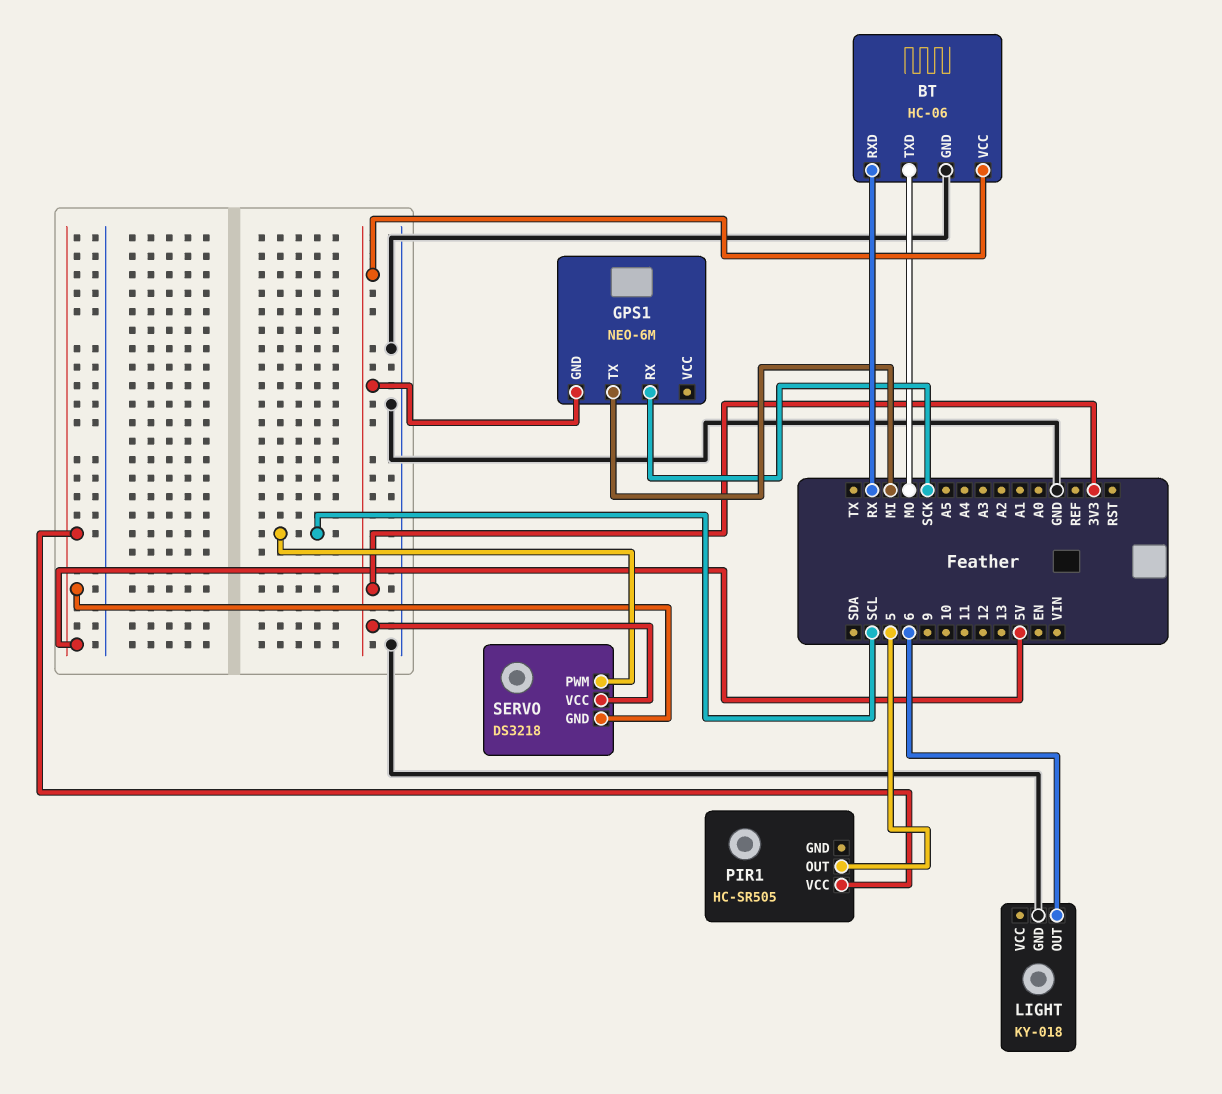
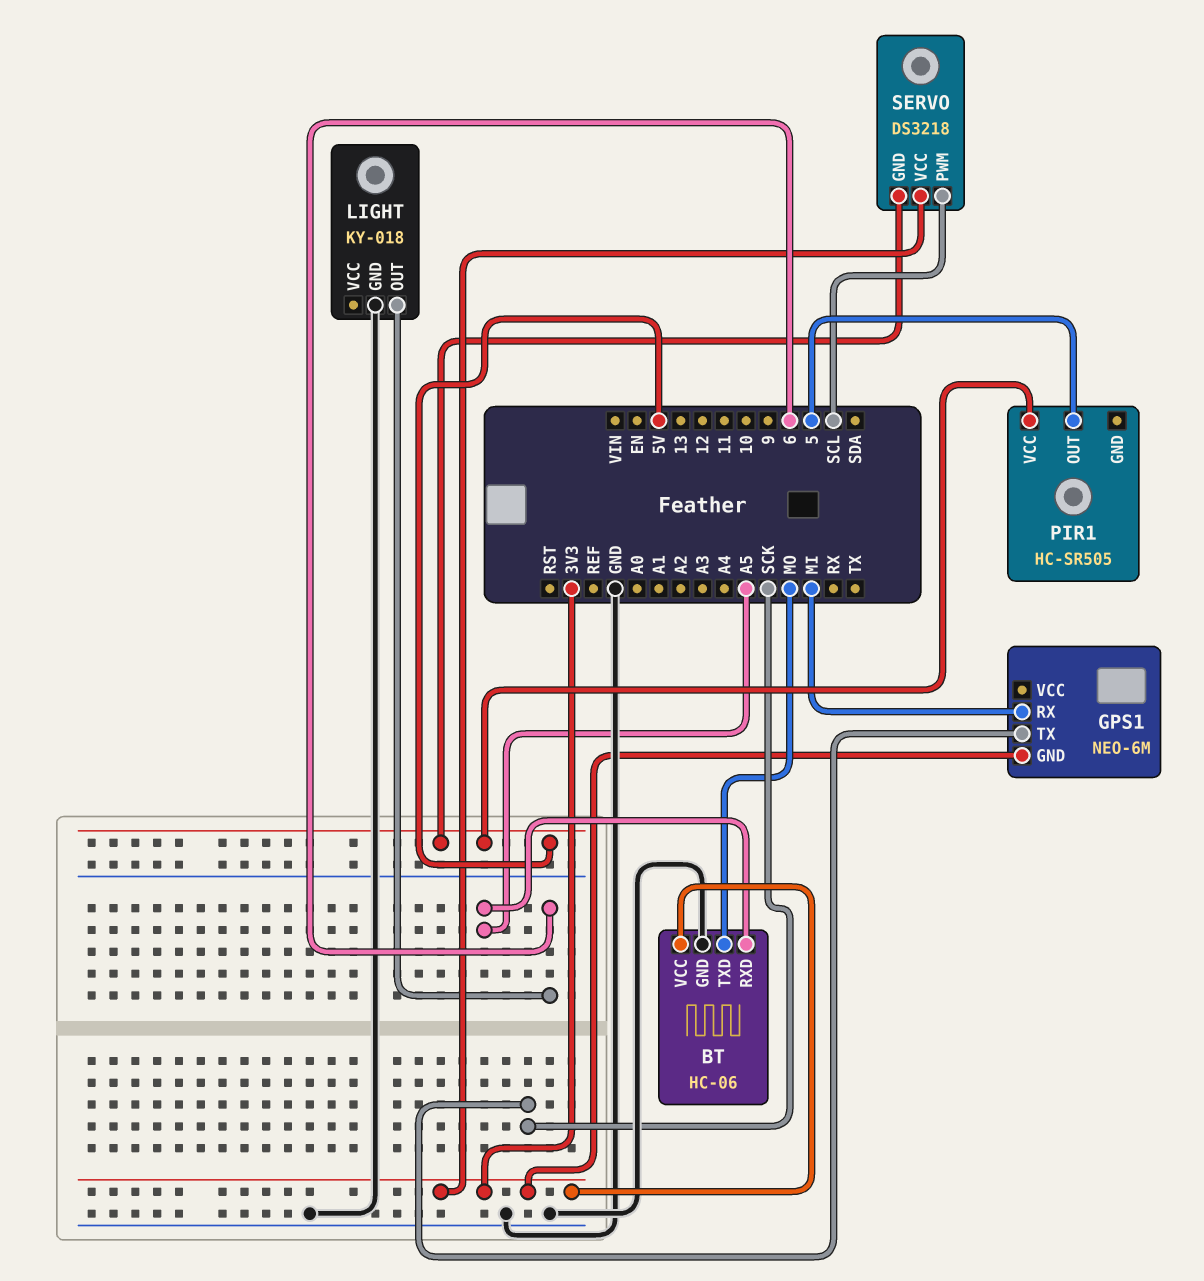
BT pin RXD: RX -> A5
GPS1 pin RX: SCK -> MI
GPS1 pin TX: MI -> SCK

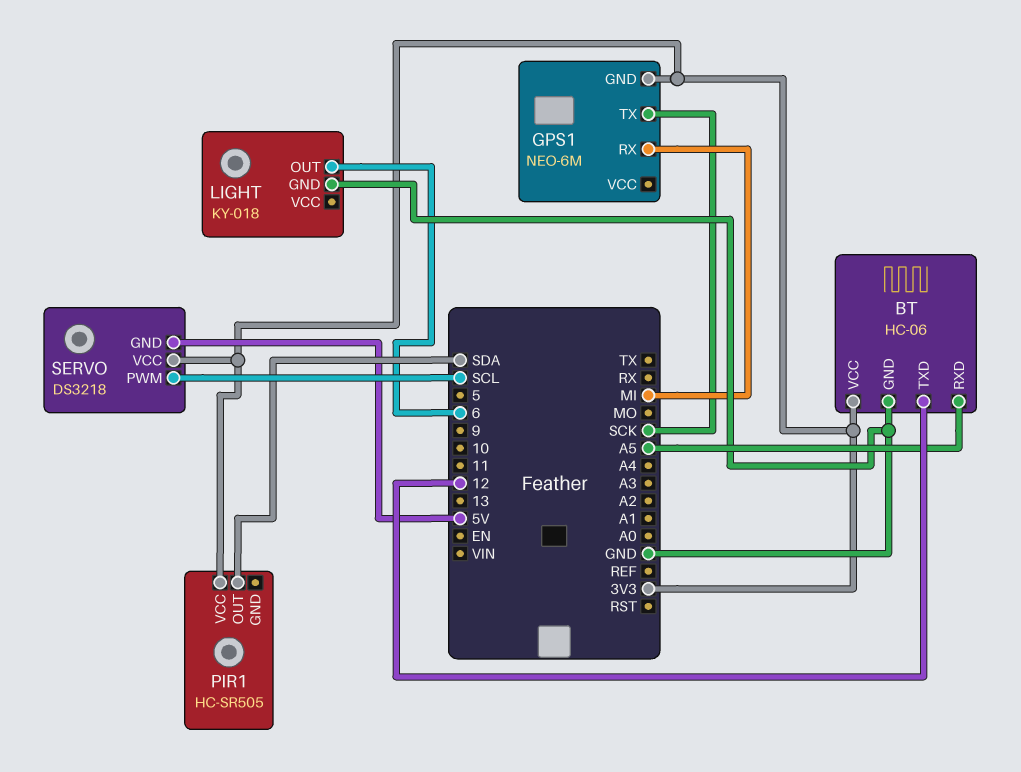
BT pin TXD: MO -> 12
PIR1 pin OUT: 5 -> SDA
PIR1 pin VCC: 5V -> 3V3

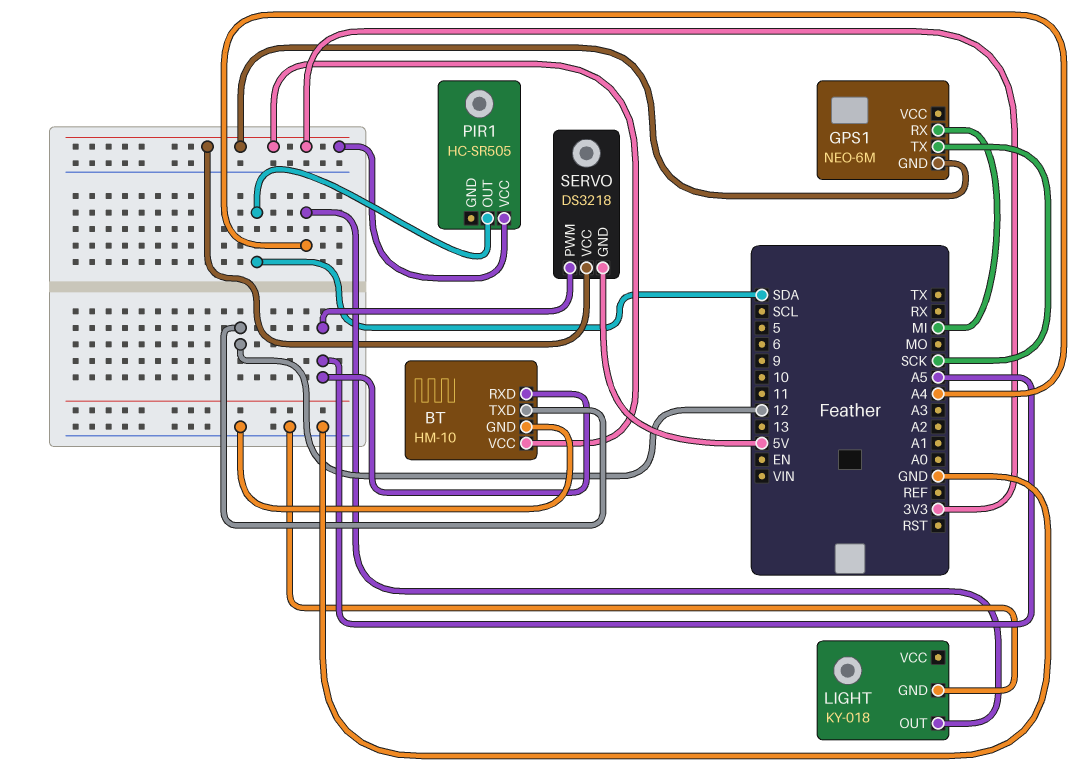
BT: HC-06 -> HM-10
LIGHT pin OUT: 6 -> A4
SERVO pin PWM: SCL -> A5

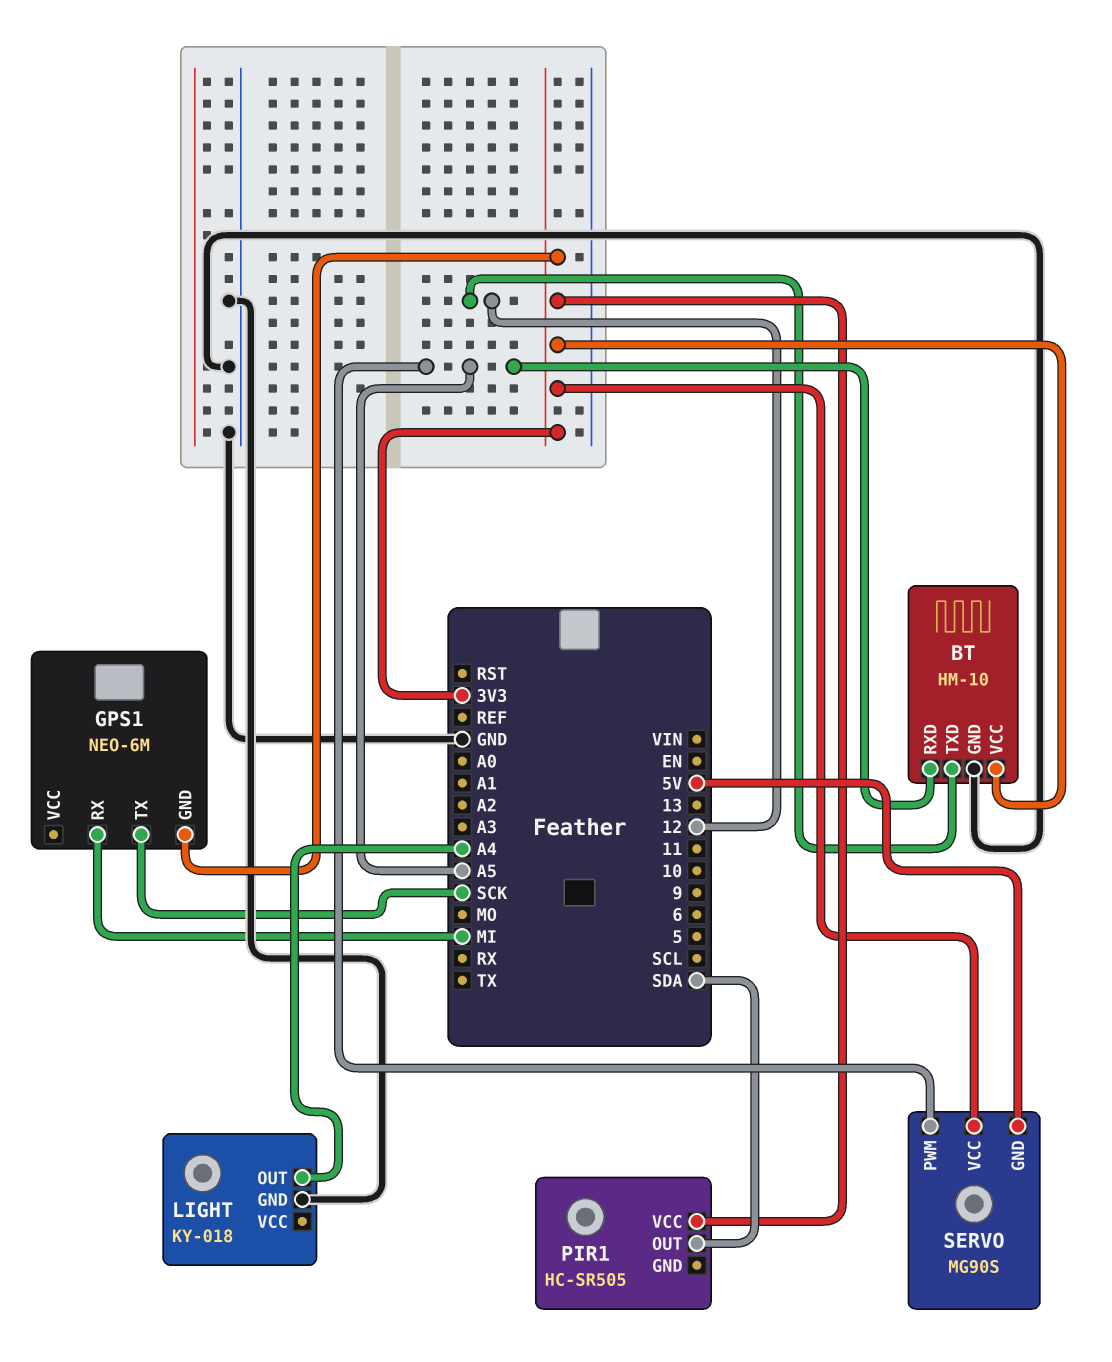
SERVO: DS3218 -> MG90S

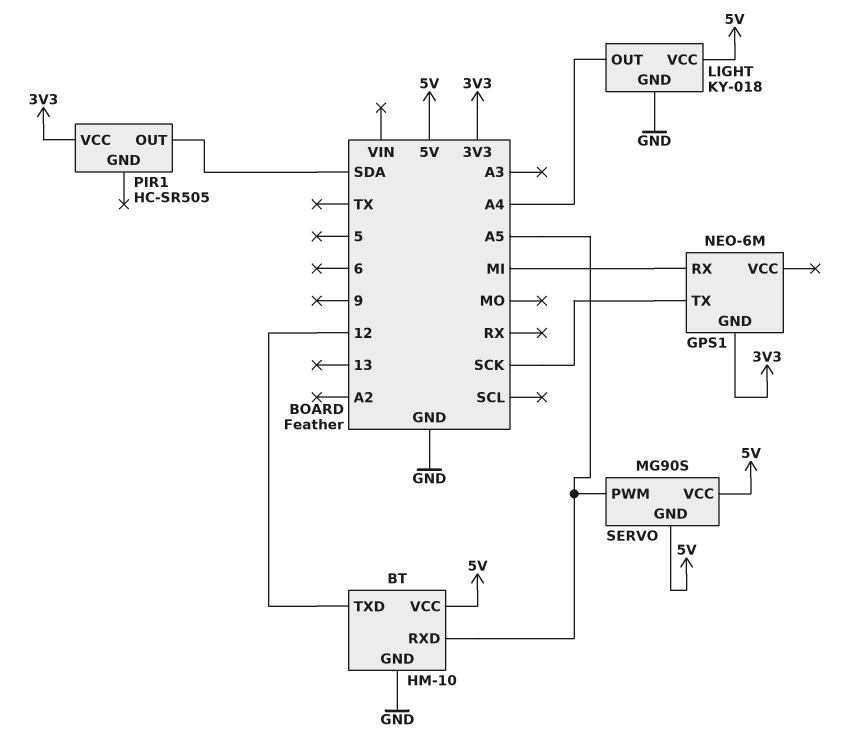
BT pin VCC: 3V3 -> 5V
LIGHT pin VCC: none -> 5V
SERVO pin VCC: 3V3 -> 5V

